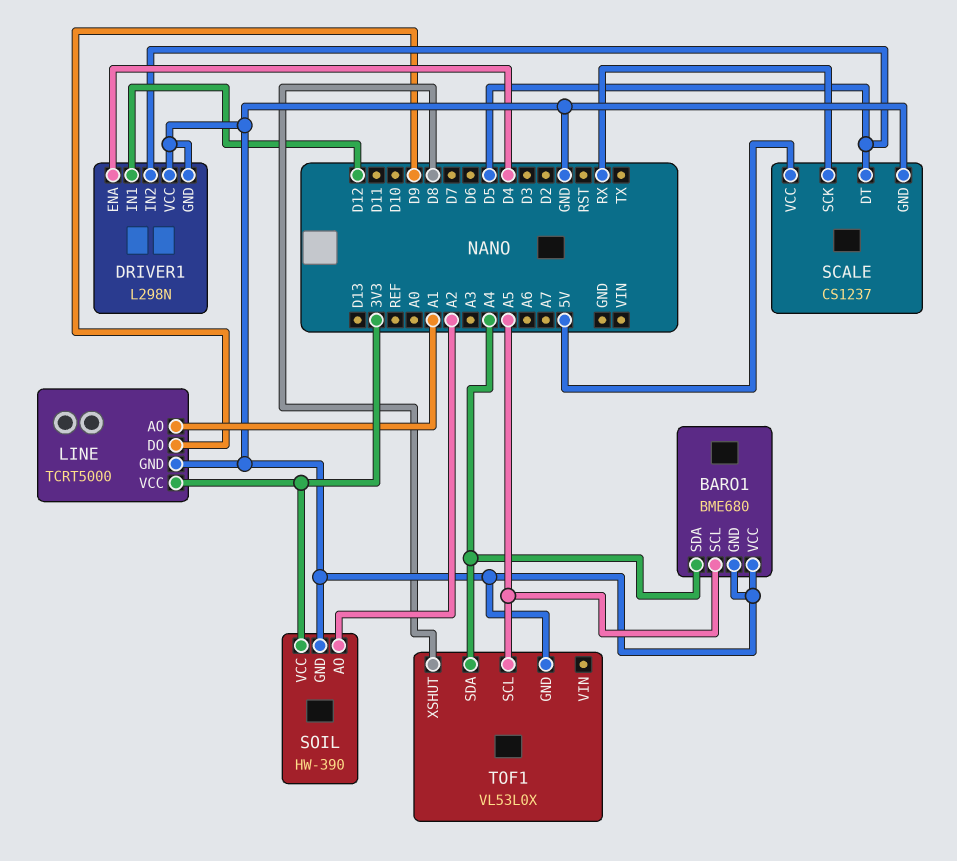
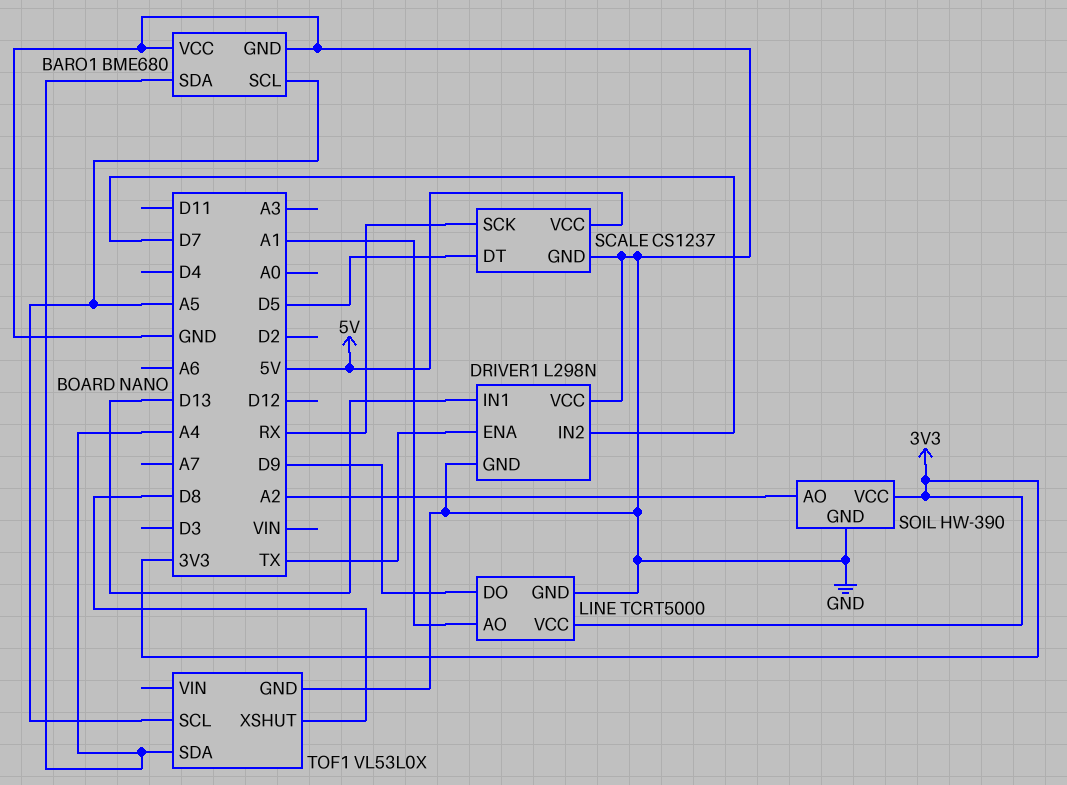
DRIVER1 pin ENA: D4 -> TX
DRIVER1 pin IN1: D12 -> D13
DRIVER1 pin IN2: D5 -> D7

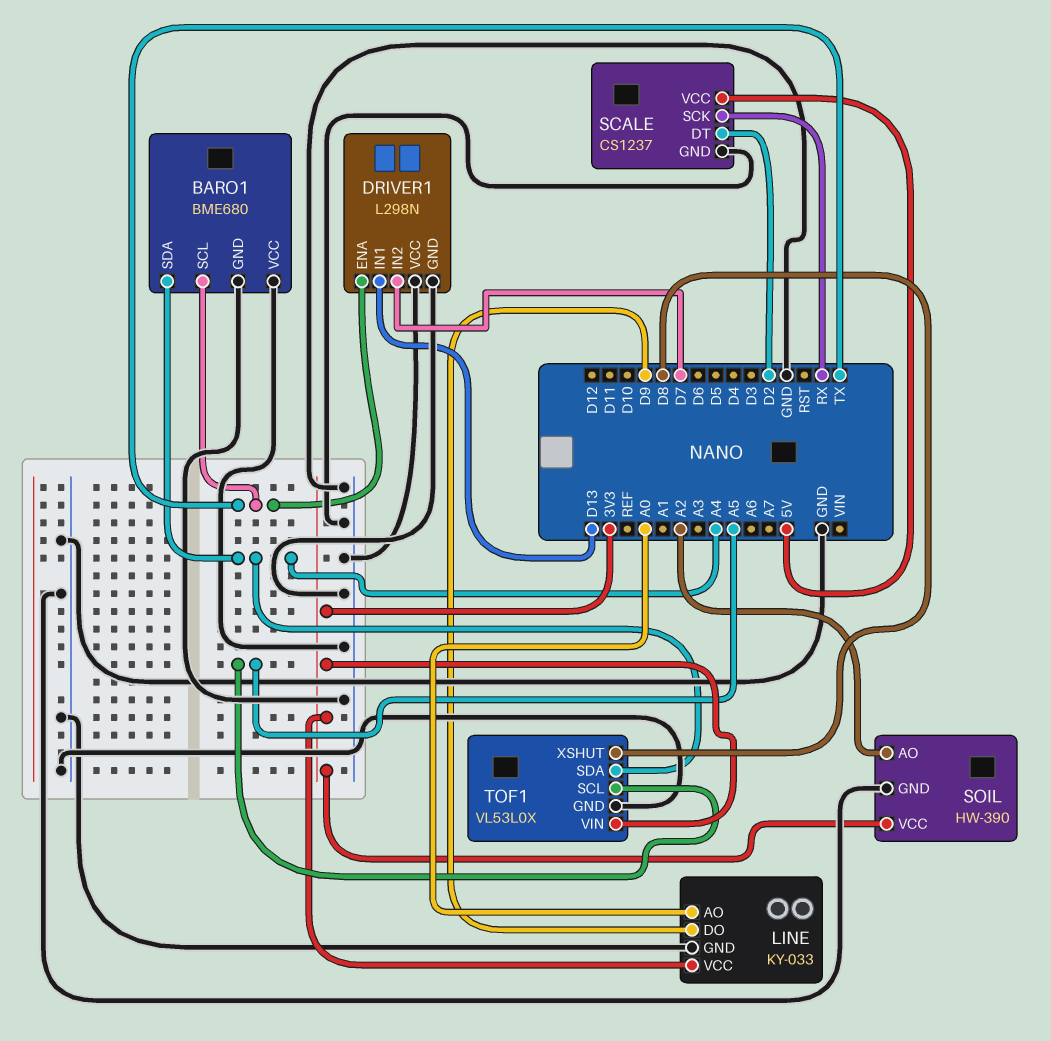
BARO1 pin SCL: A5 -> TX
LINE: TCRT5000 -> KY-033
LINE pin AO: A1 -> A0
SCALE pin DT: D5 -> D2
TOF1 pin VIN: none -> 3V3

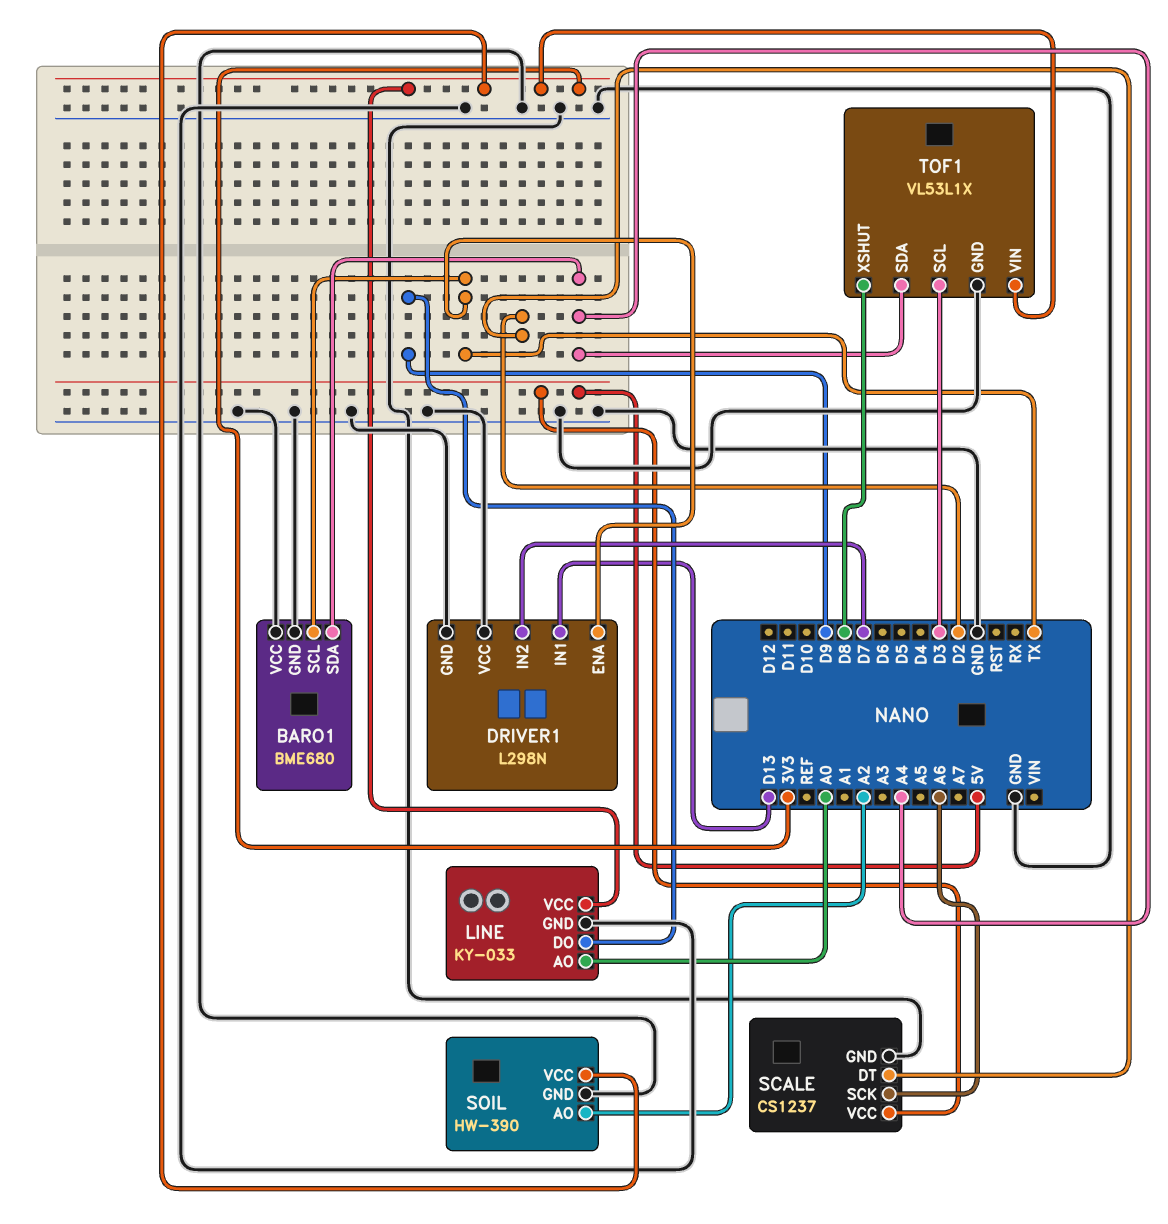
SCALE pin SCK: RX -> A6
TOF1: VL53L0X -> VL53L1X
TOF1 pin SCL: A5 -> D3

